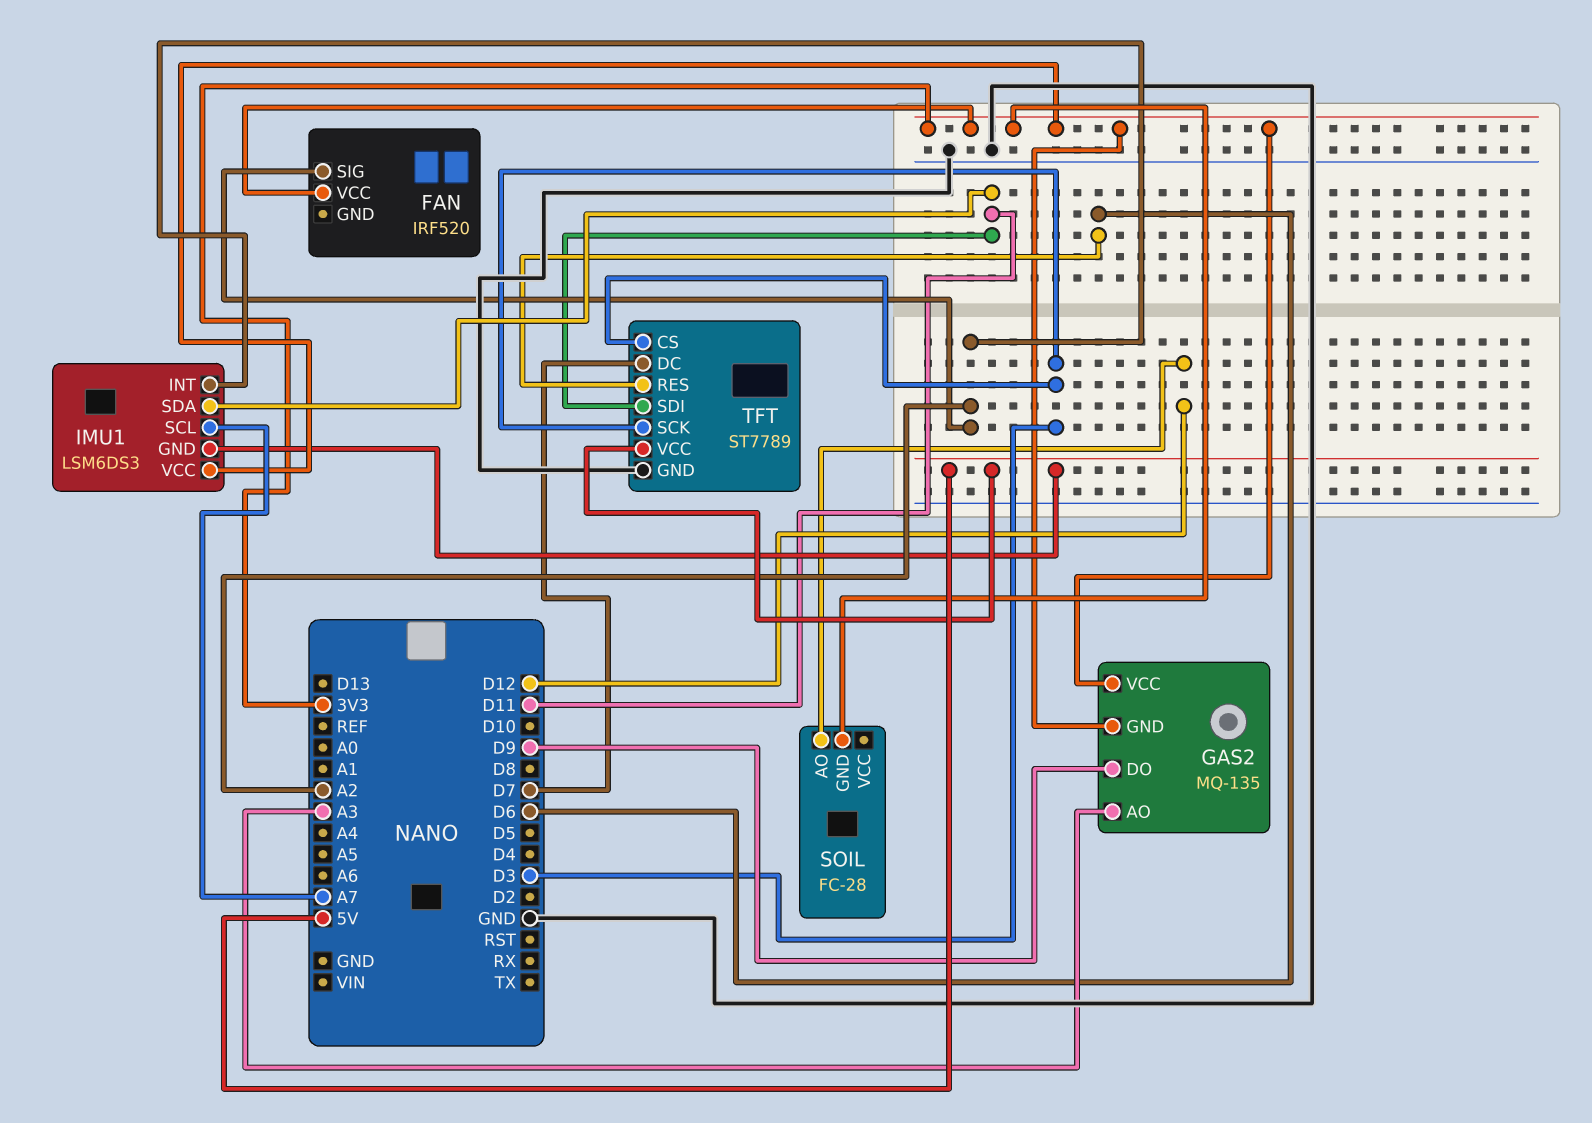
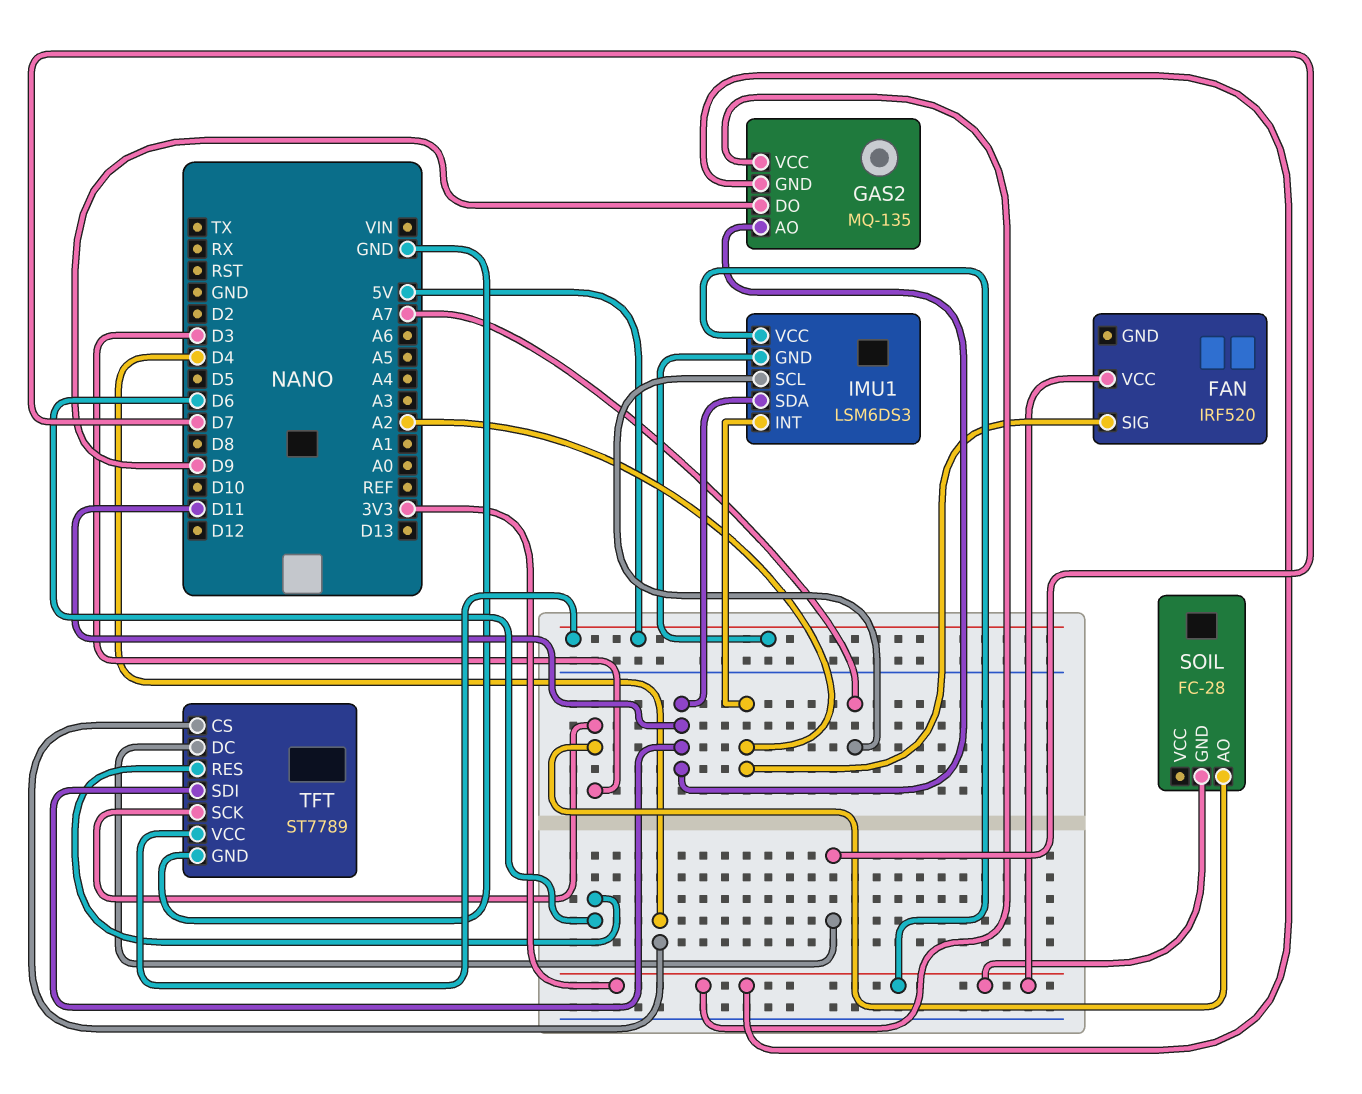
GAS2 pin AO: A3 -> D11
SOIL pin AO: D12 -> D3
TFT pin CS: D3 -> D4

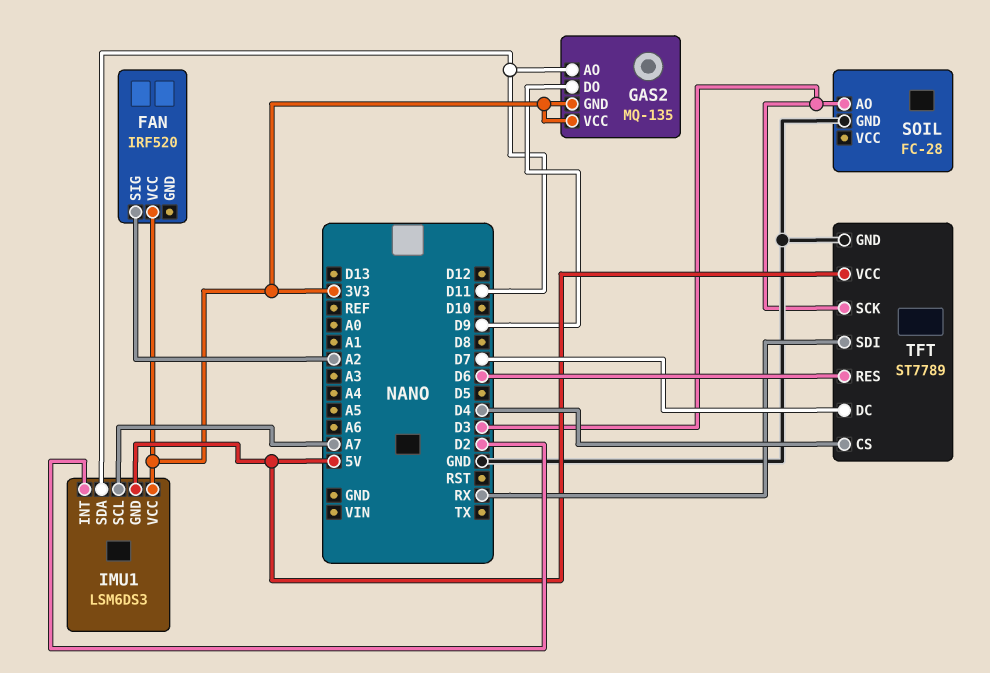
IMU1 pin INT: A2 -> D2
SOIL pin GND: 3V3 -> GND
TFT pin SDI: D11 -> RX

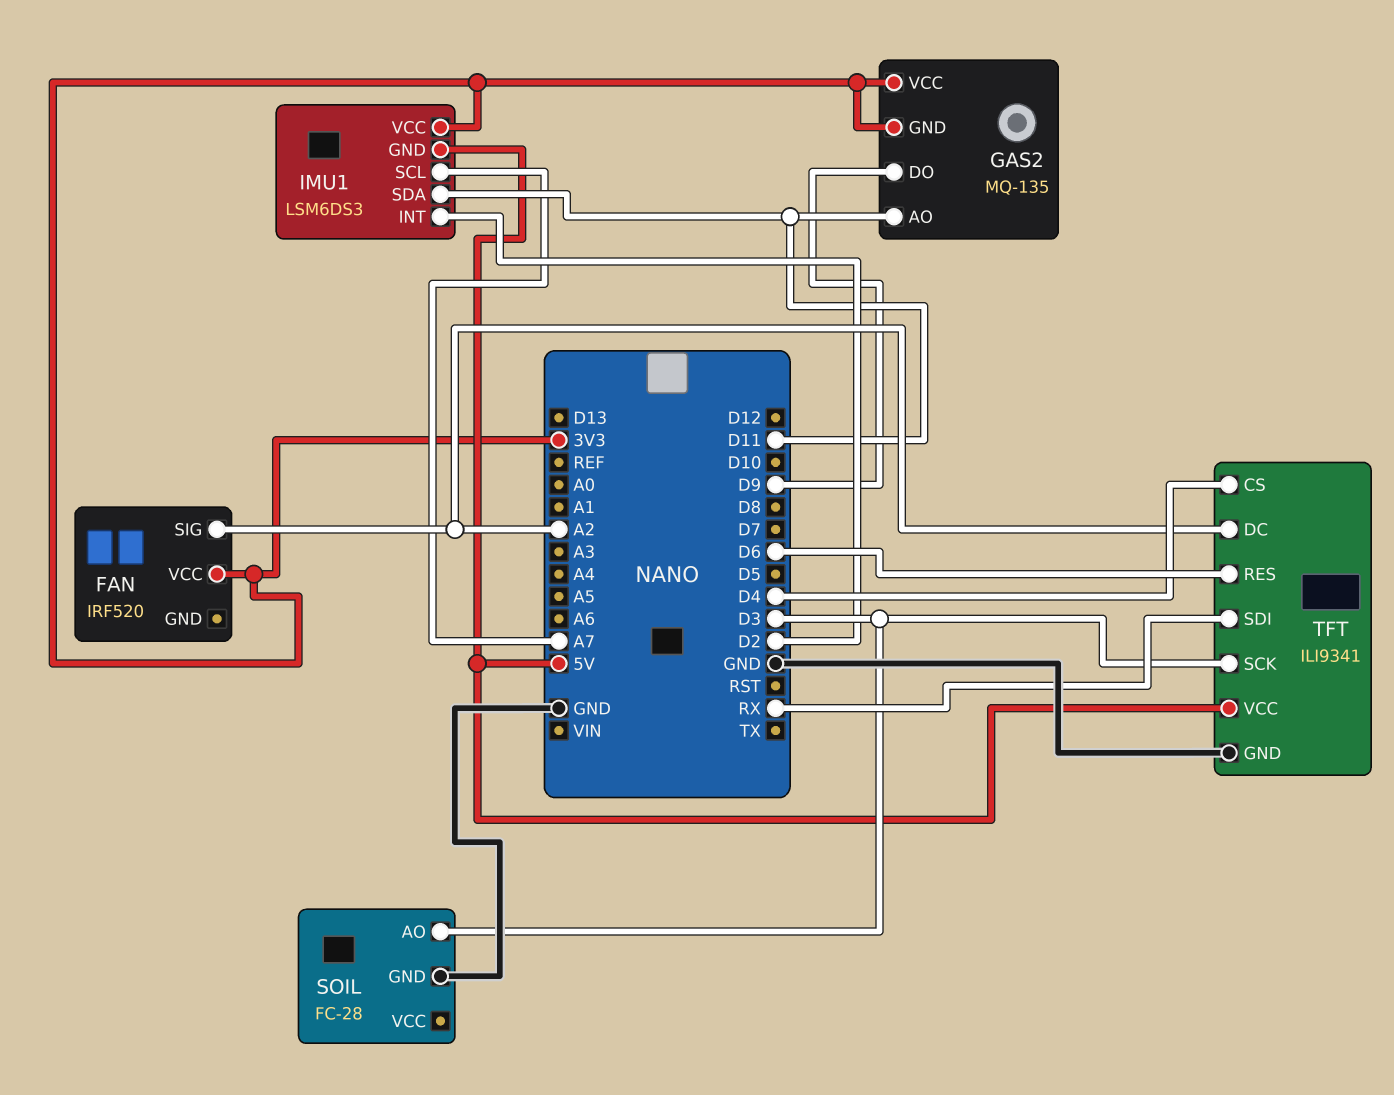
TFT: ST7789 -> ILI9341
TFT pin DC: D7 -> A2

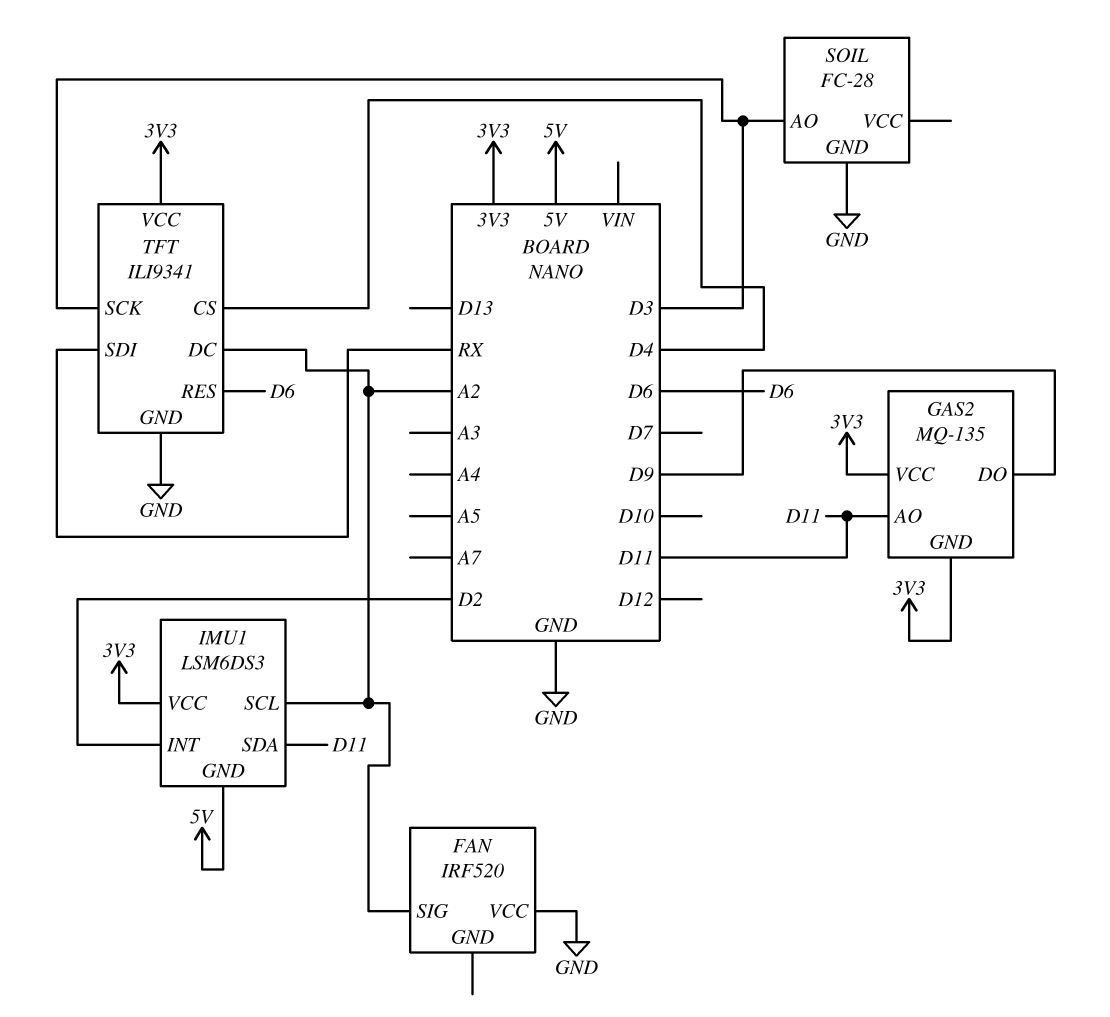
FAN pin VCC: 3V3 -> GND
IMU1 pin SCL: A7 -> A2
TFT pin VCC: 5V -> 3V3

